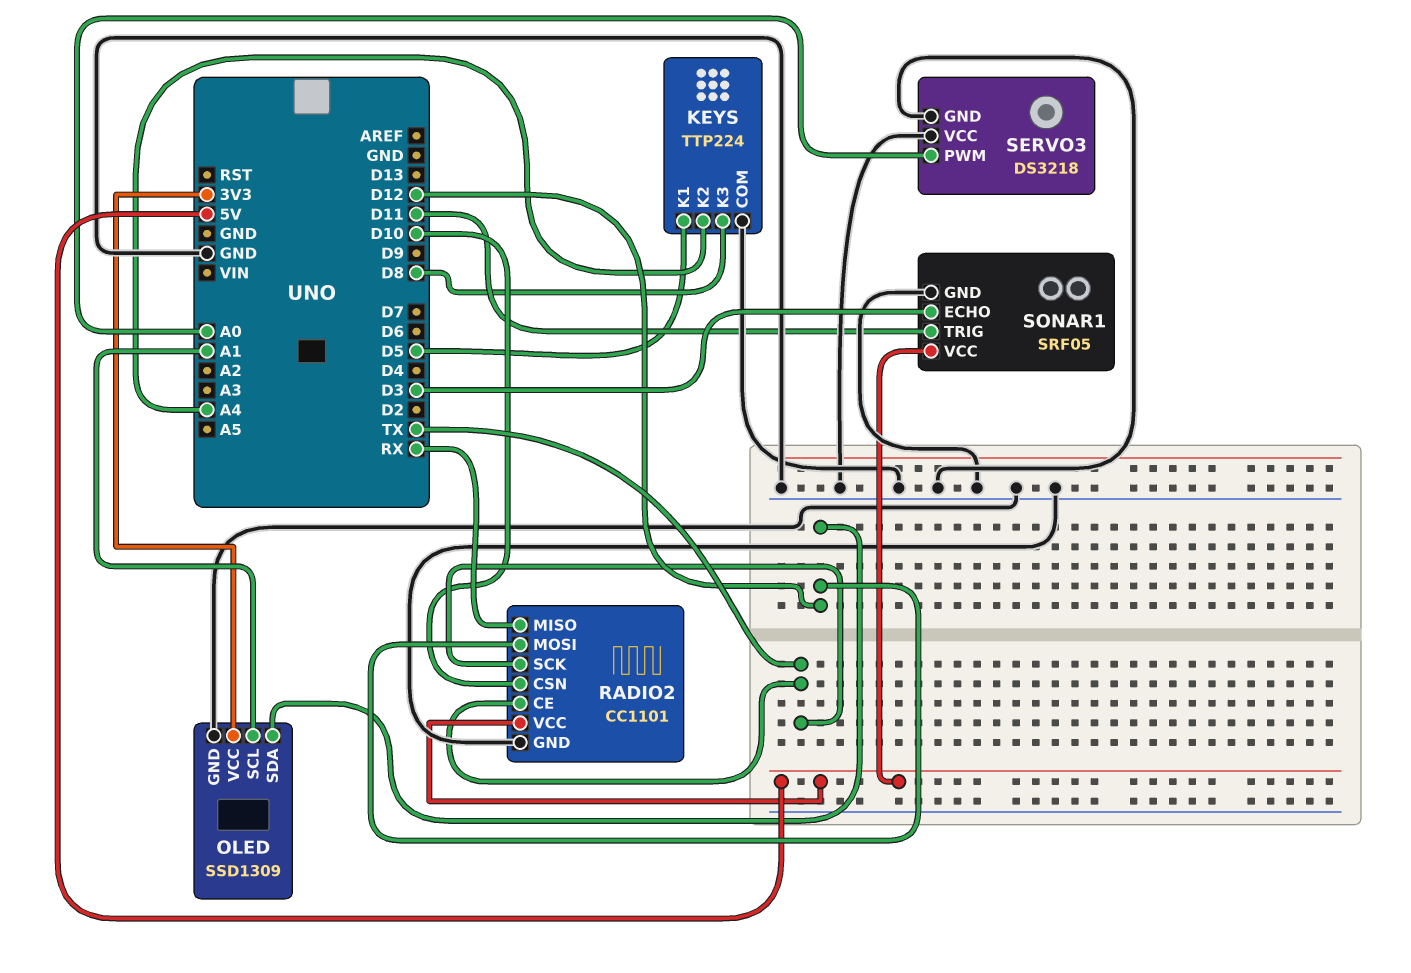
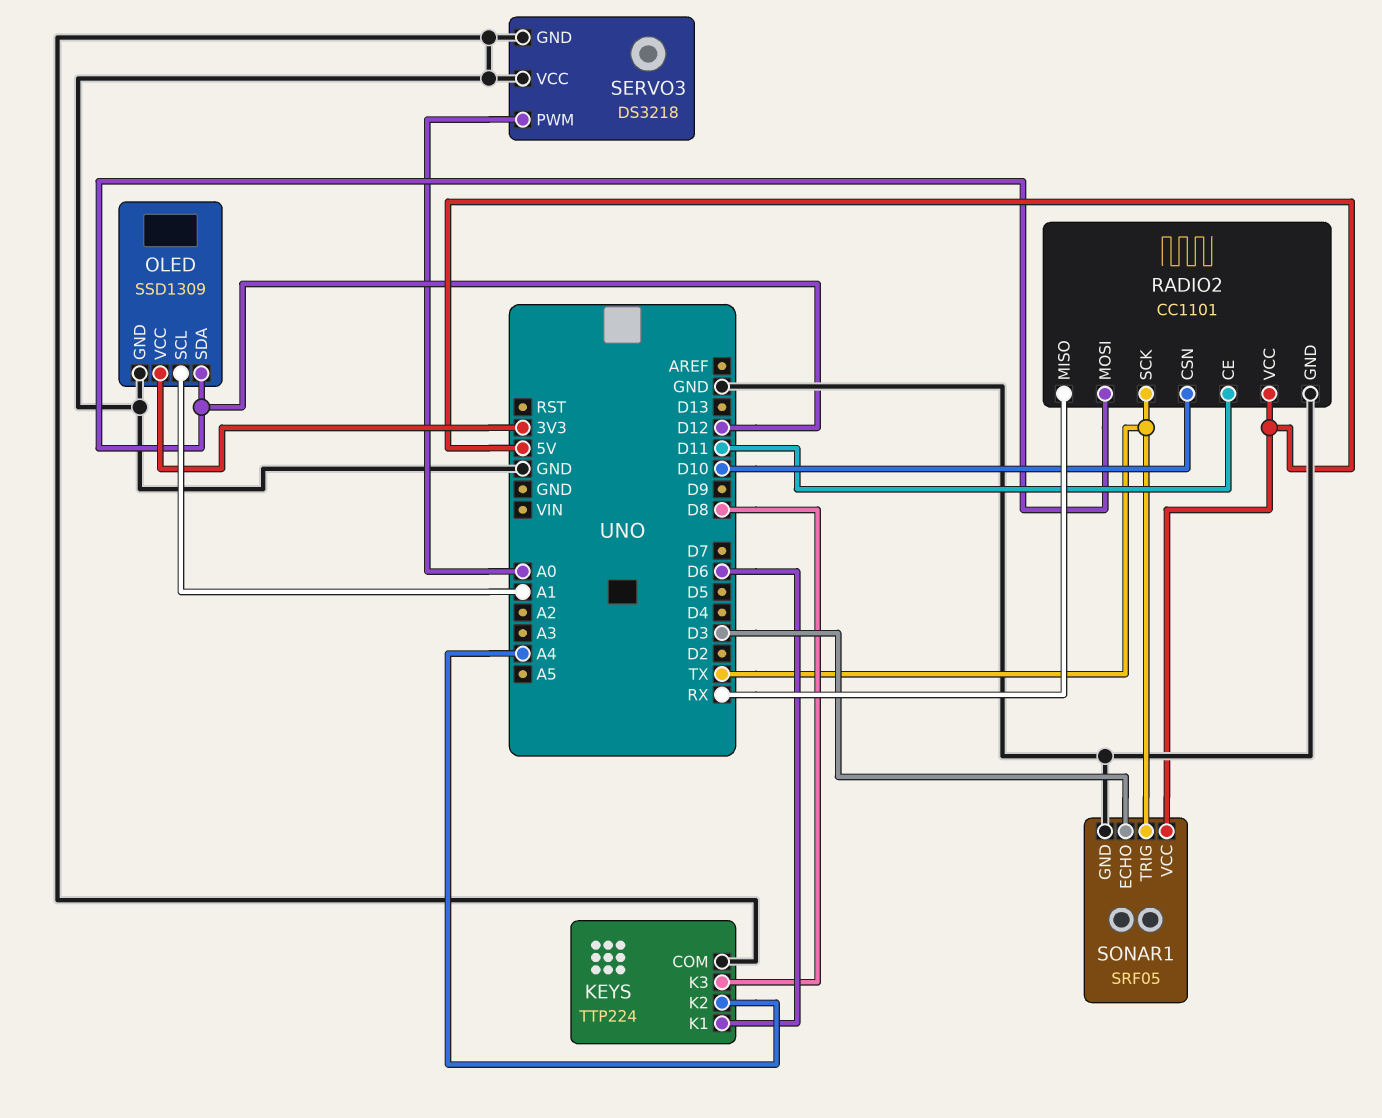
KEYS pin K1: D5 -> D6
RADIO2 pin CE: TX -> D11
SONAR1 pin TRIG: D11 -> TX

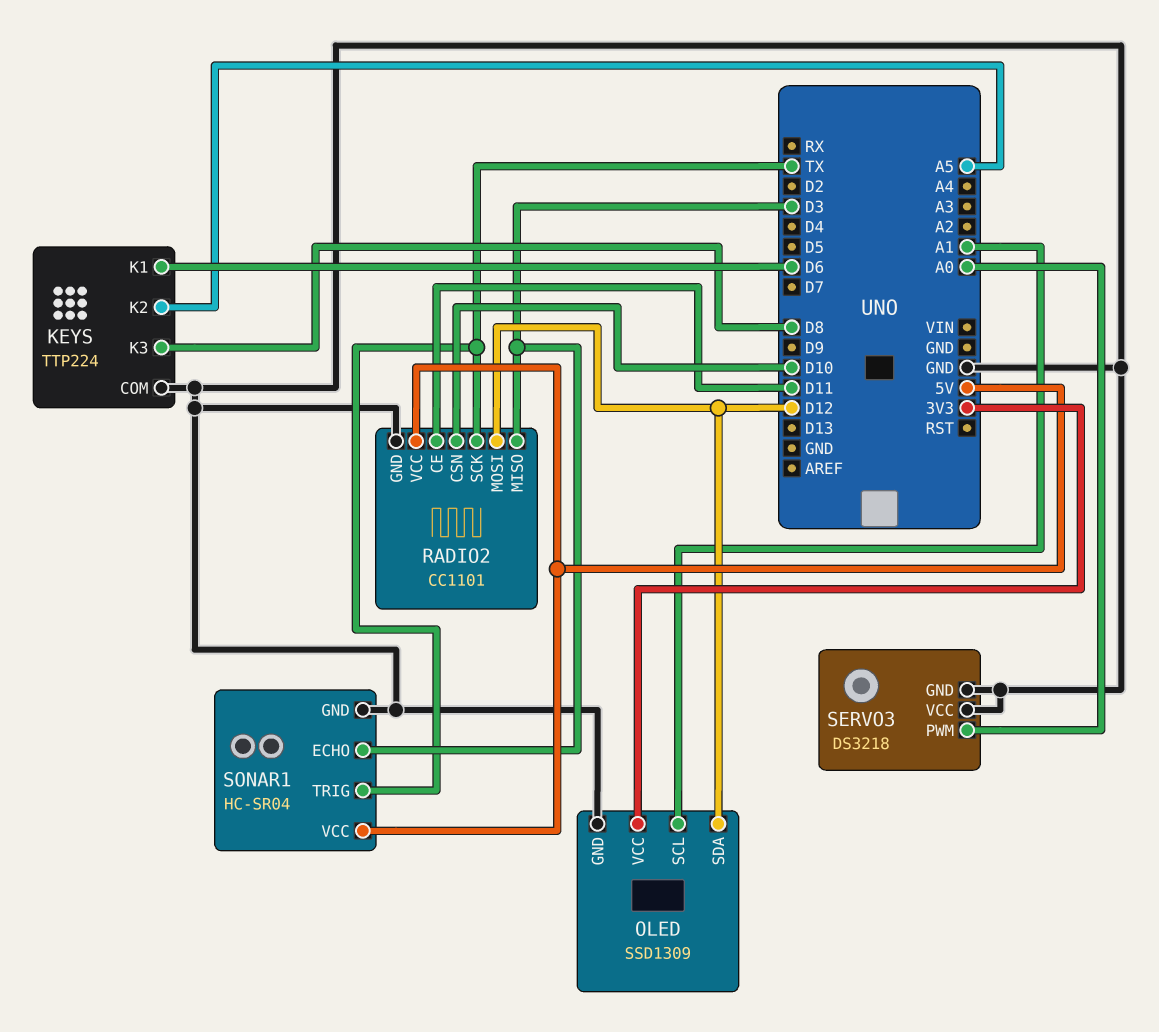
KEYS pin K2: A4 -> A5
RADIO2 pin MISO: RX -> D3
SONAR1: SRF05 -> HC-SR04

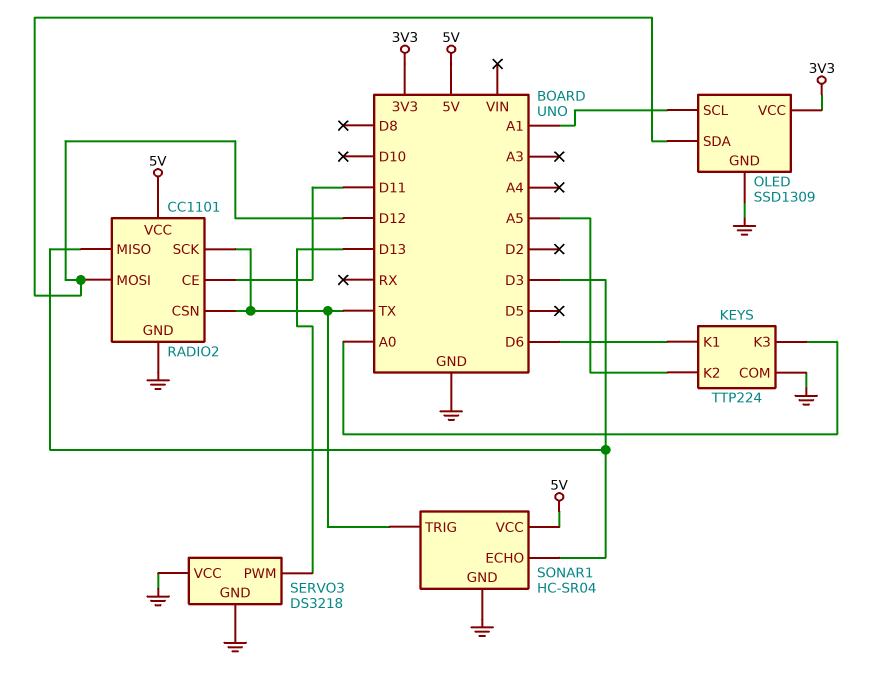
KEYS pin K3: D8 -> A0
RADIO2 pin CSN: D10 -> TX
SERVO3 pin PWM: A0 -> D13

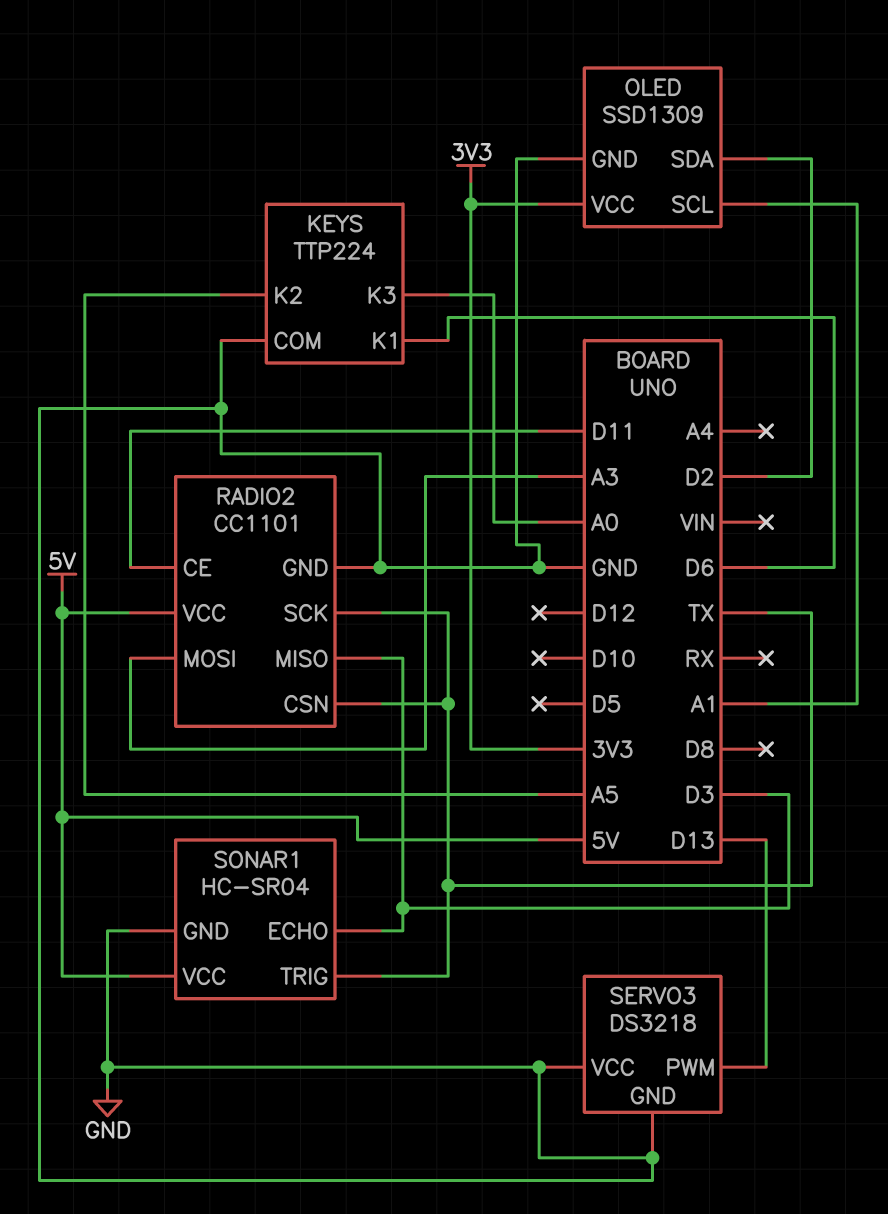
OLED pin SDA: D12 -> D2
RADIO2 pin MOSI: D12 -> A3

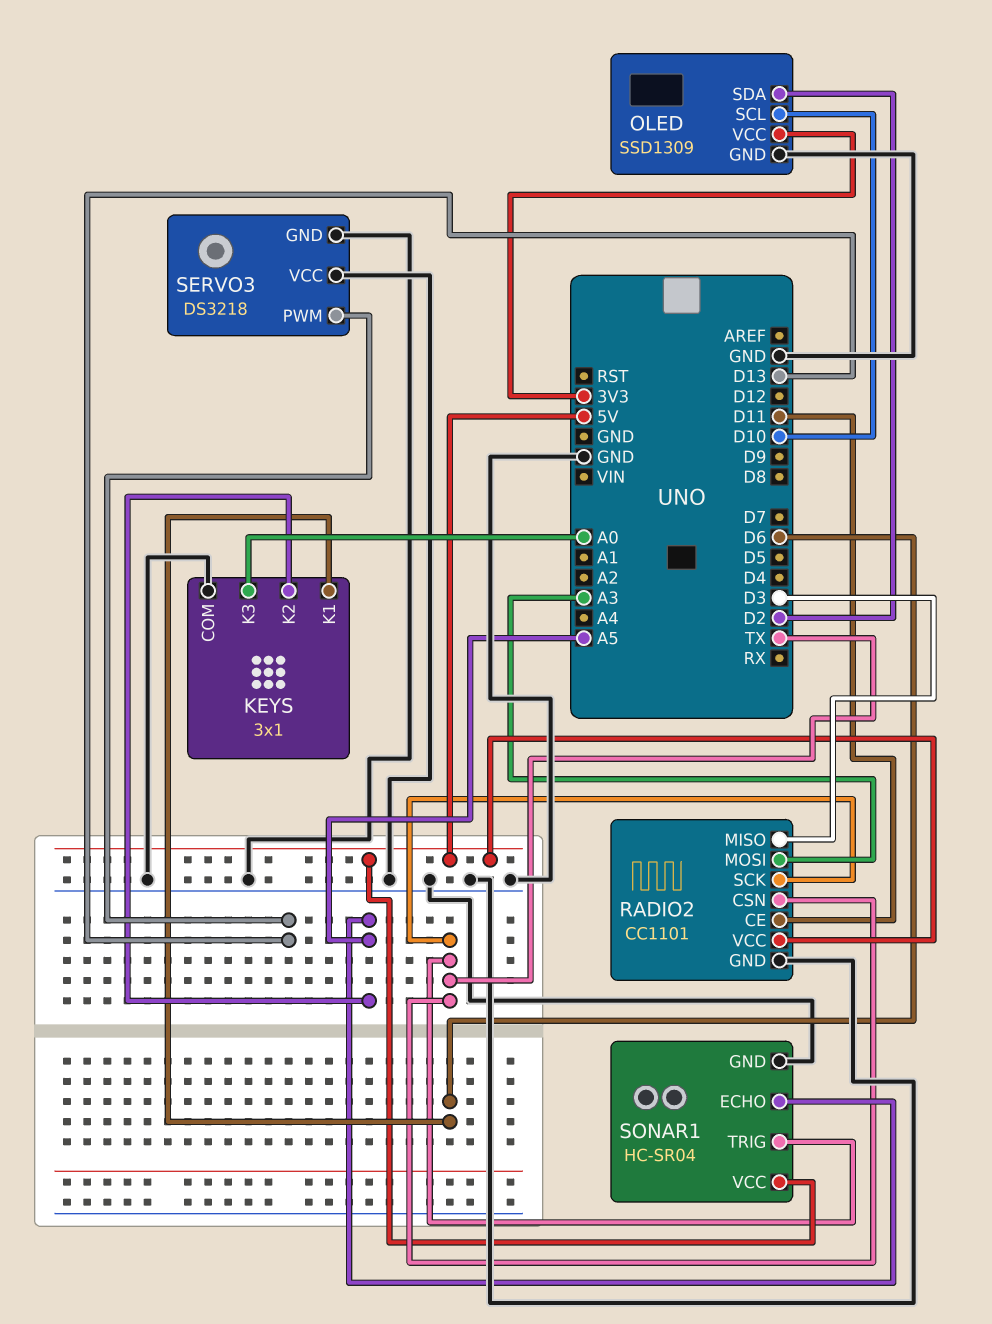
KEYS: TTP224 -> 3x1
OLED pin SCL: A1 -> D10
SONAR1 pin ECHO: D3 -> A5

